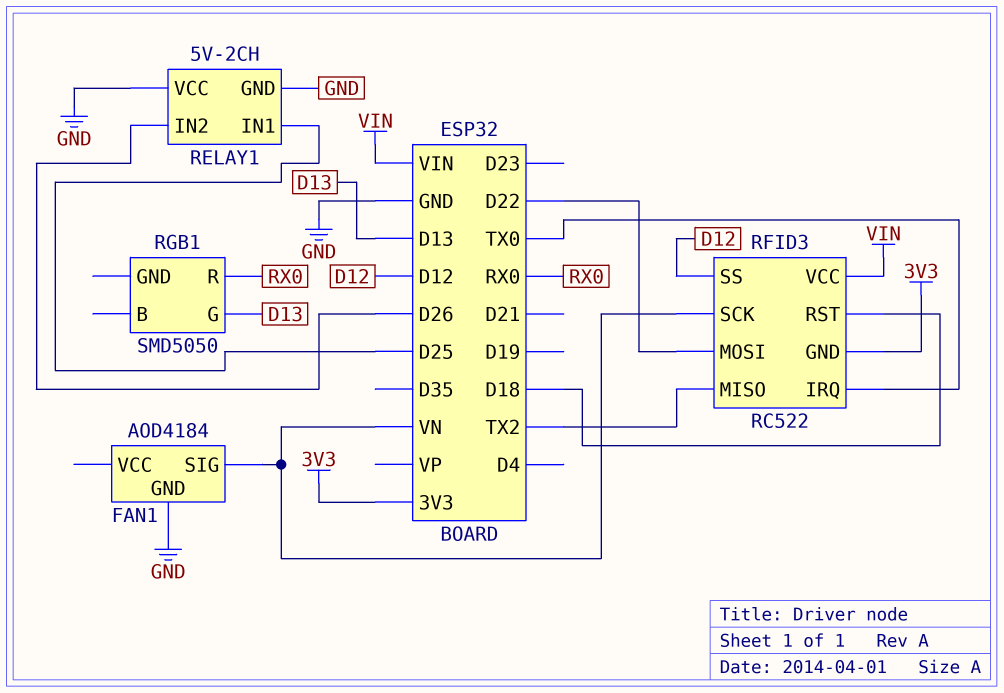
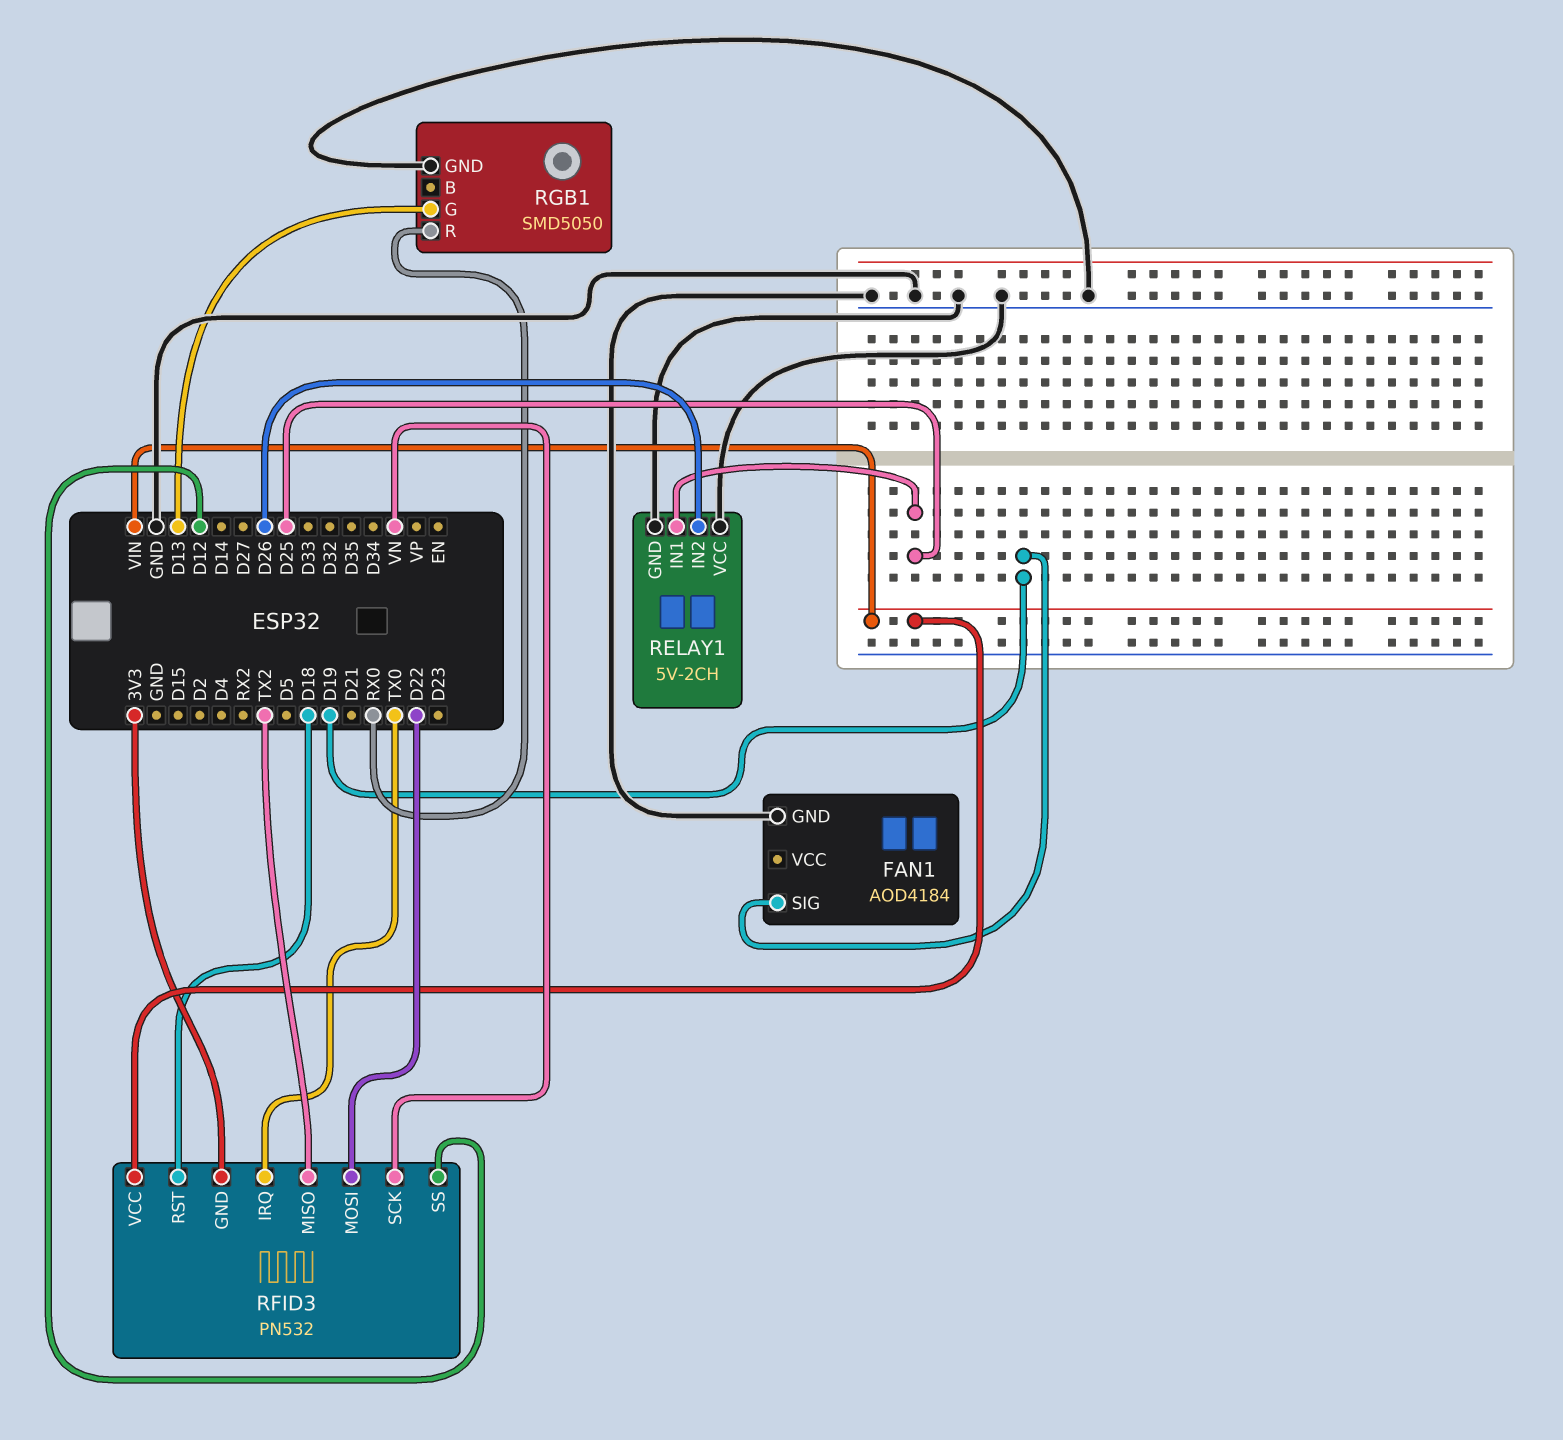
FAN1 pin SIG: VN -> D19
RFID3: RC522 -> PN532
RGB1 pin GND: none -> GND

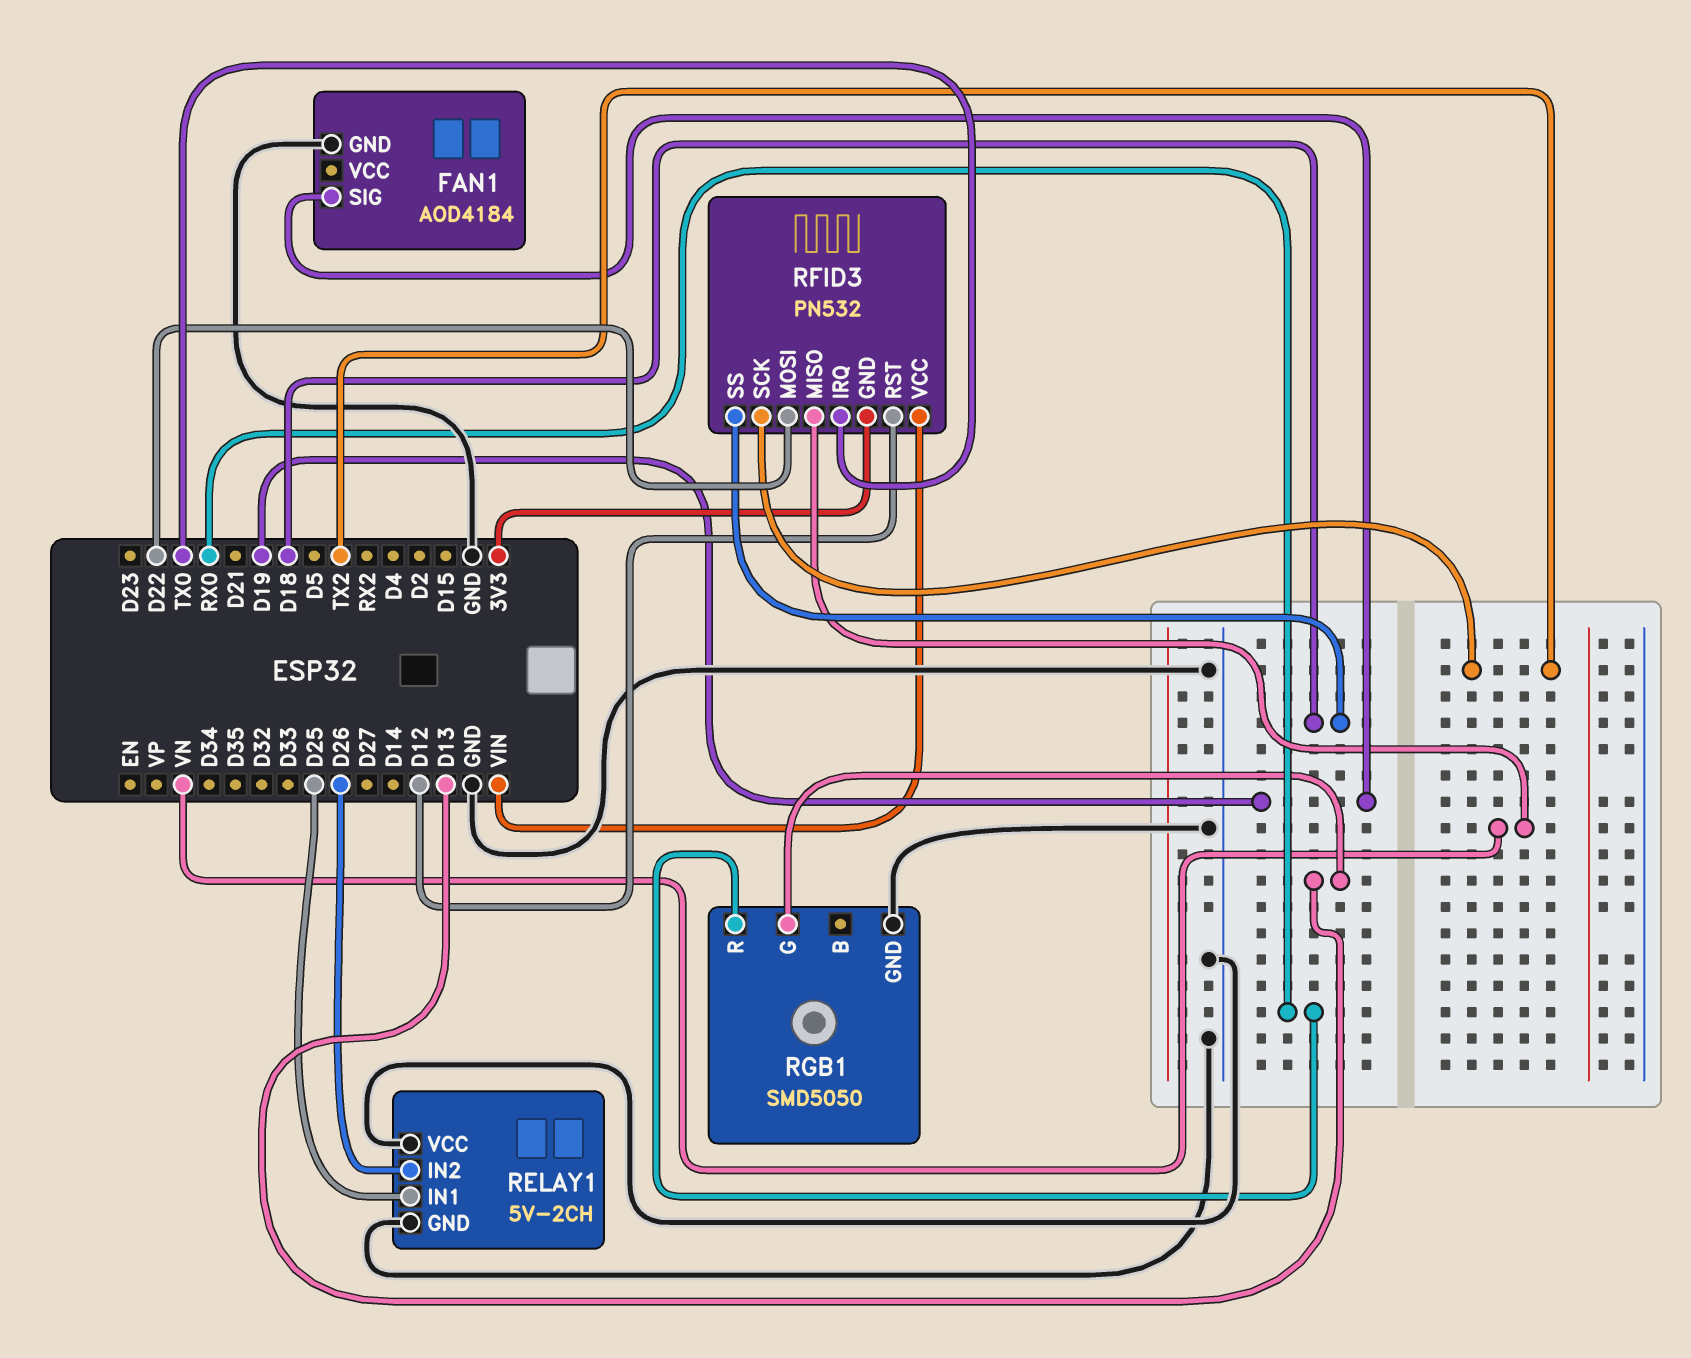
RFID3 pin MISO: TX2 -> VN
RFID3 pin RST: D18 -> D12
RFID3 pin SCK: VN -> TX2
RFID3 pin SS: D12 -> D18

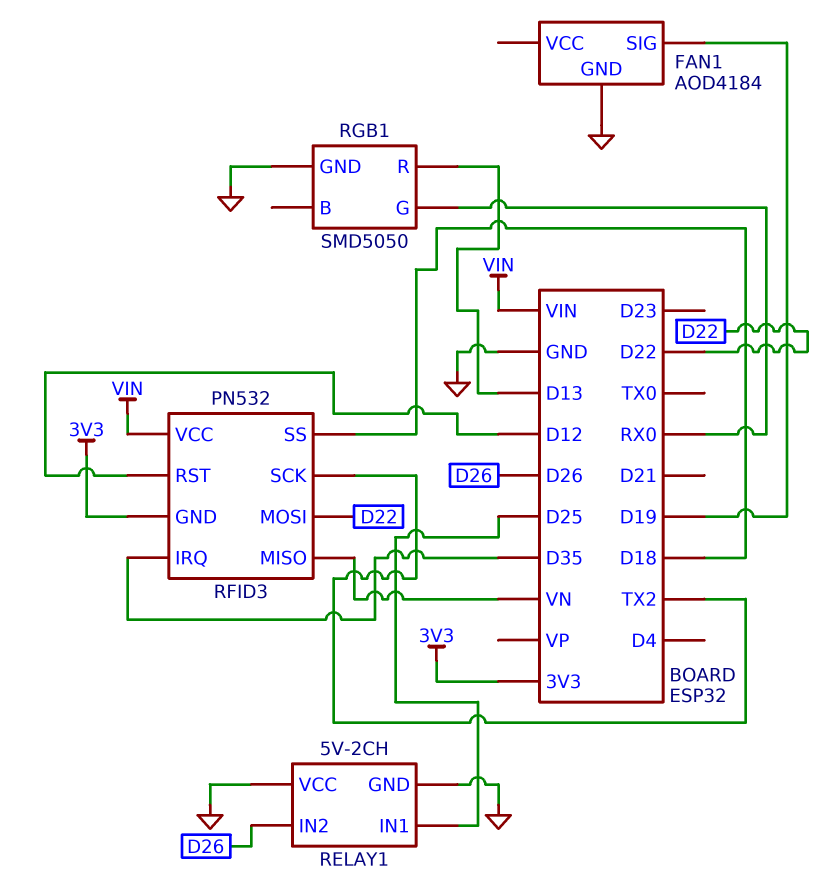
RFID3 pin IRQ: TX0 -> D35
RGB1 pin G: D13 -> RX0
RGB1 pin R: RX0 -> D13

